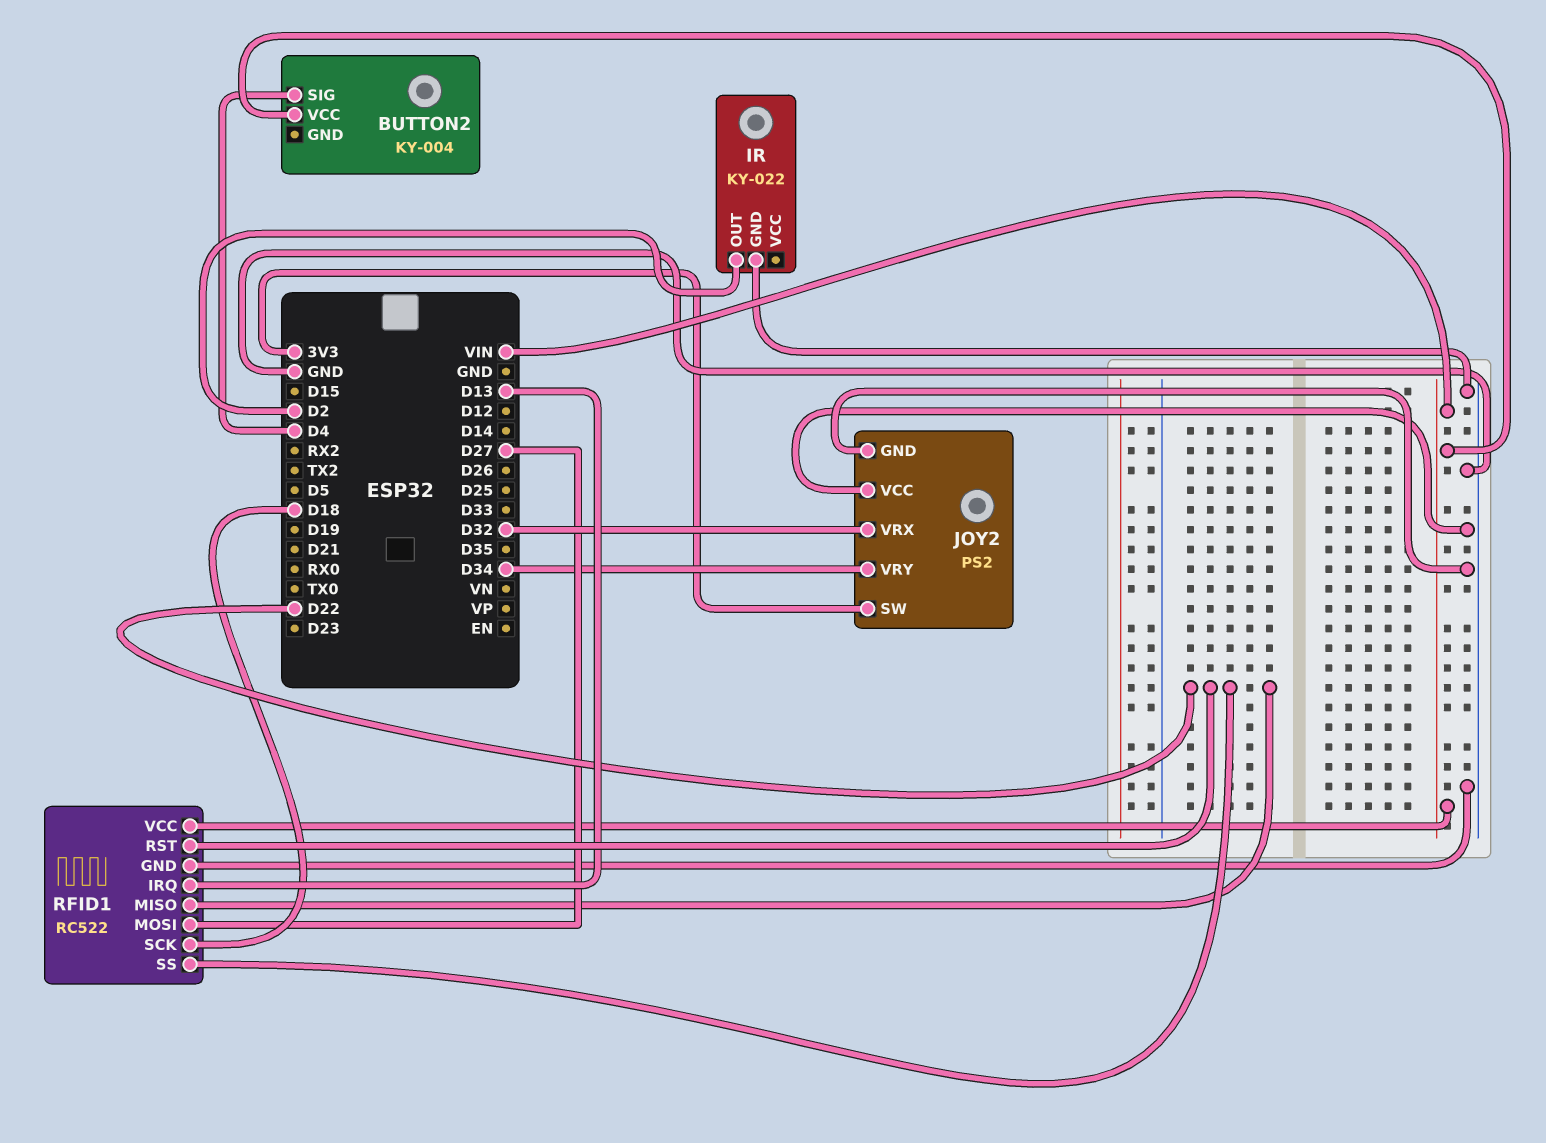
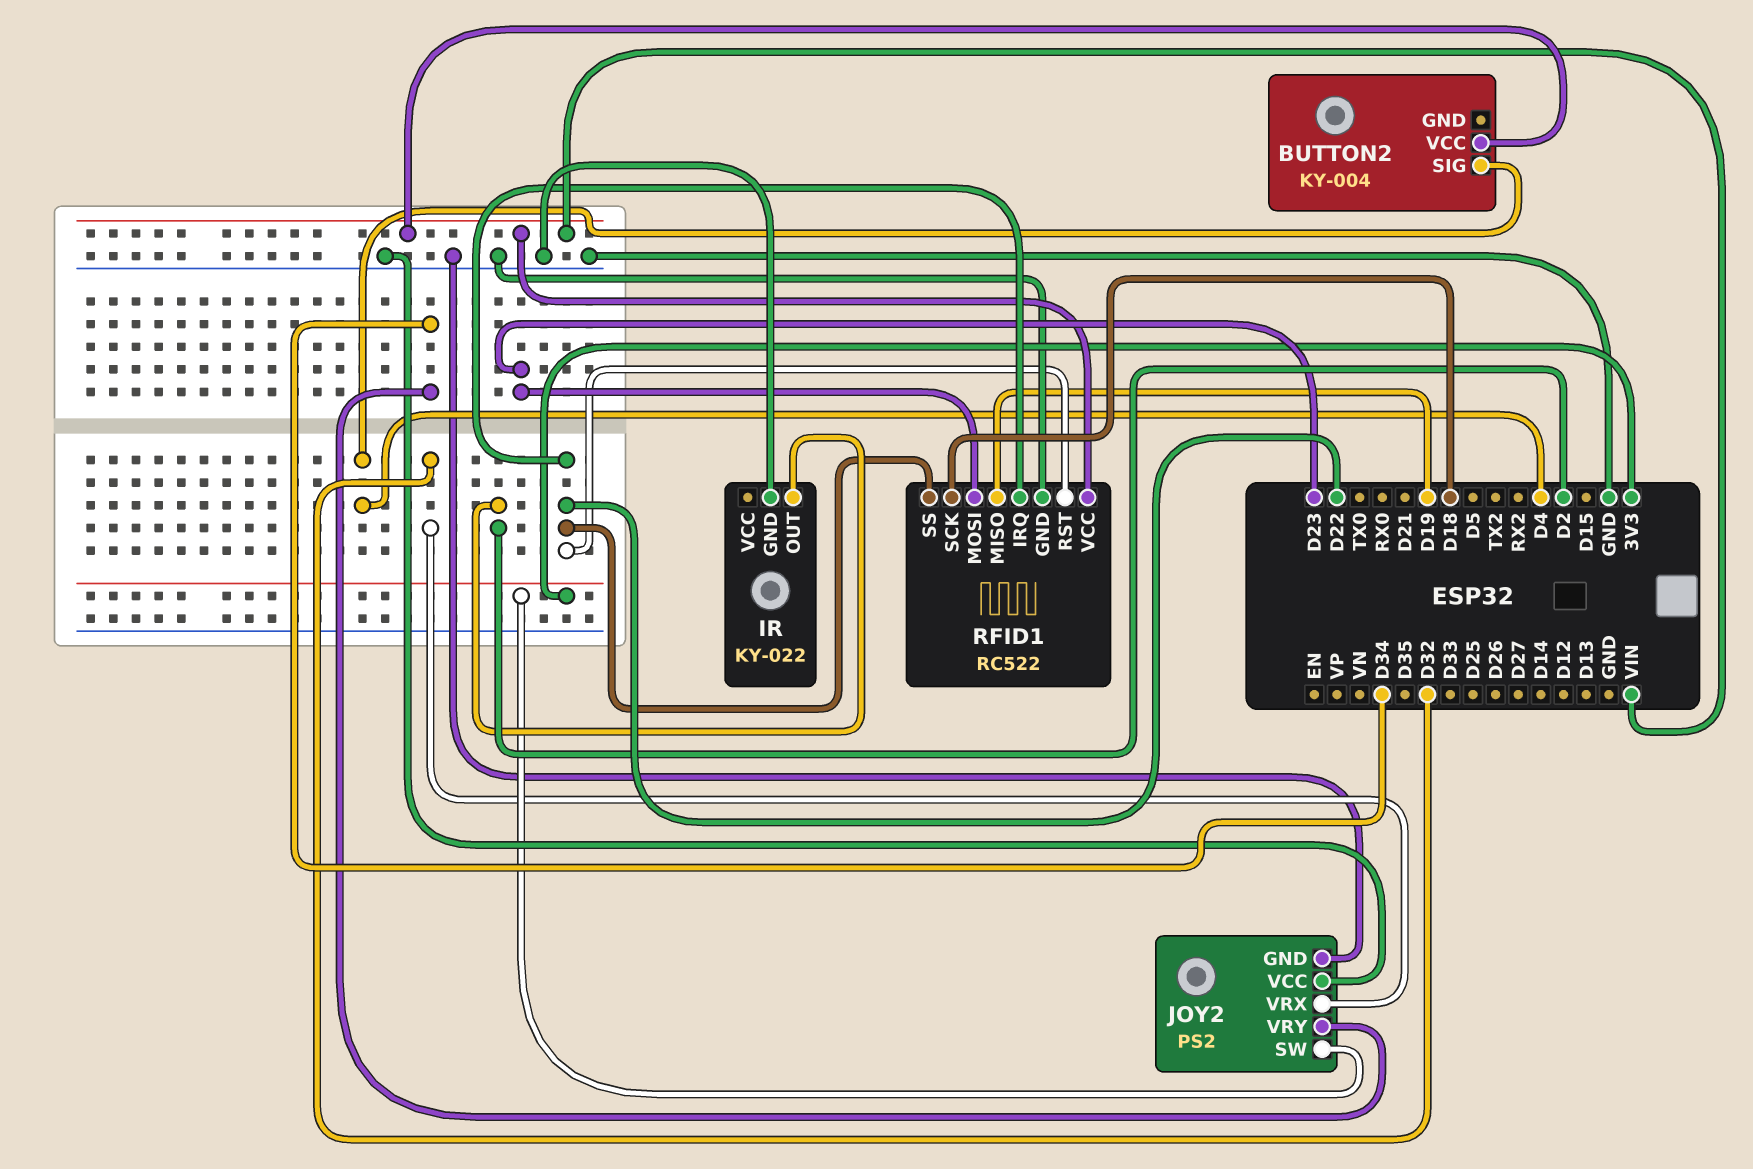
RFID1 pin IRQ: D13 -> D22
RFID1 pin MISO: D22 -> D19
RFID1 pin MOSI: D27 -> D23

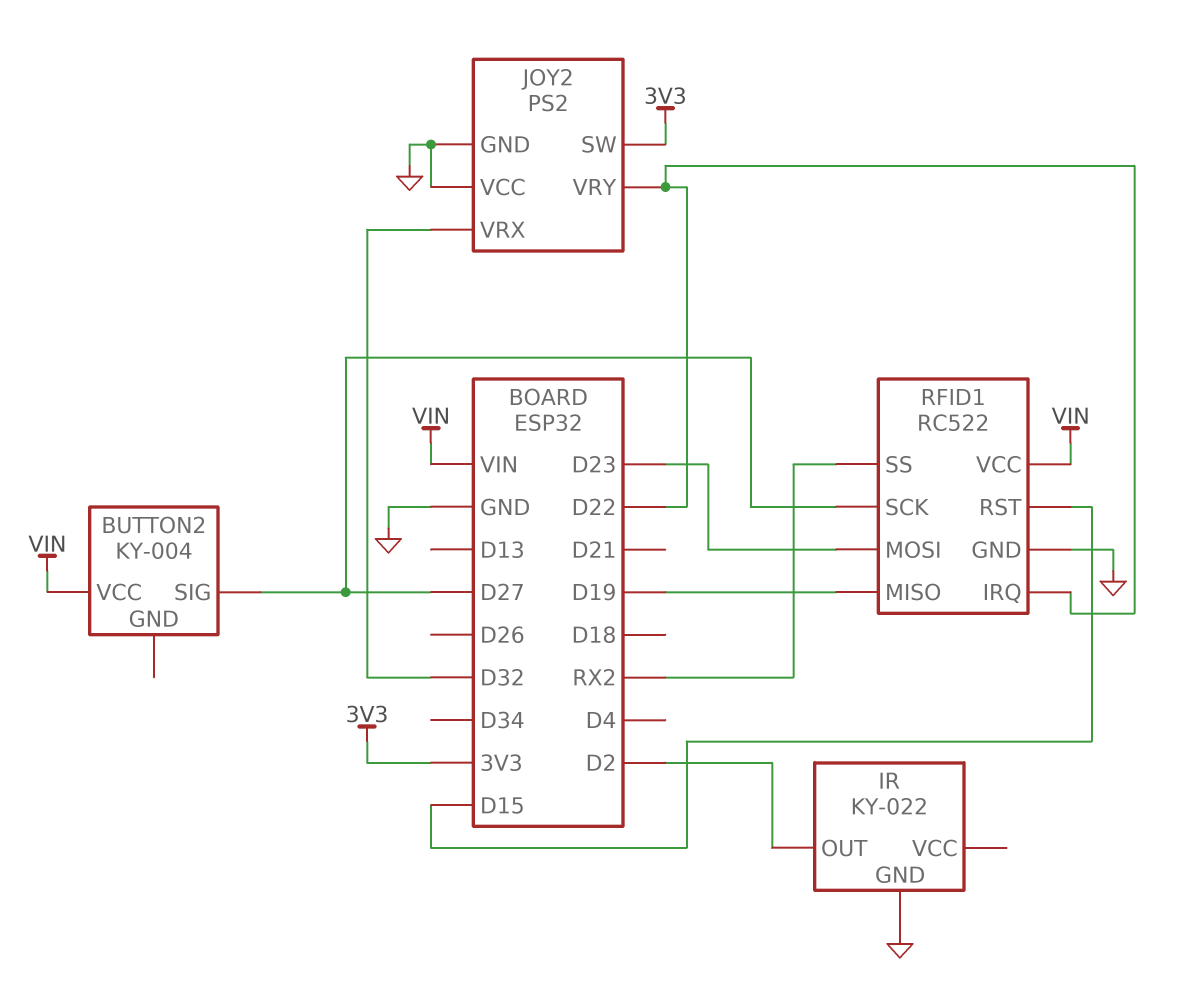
BUTTON2 pin SIG: D4 -> D27
JOY2 pin VRY: D34 -> D22
RFID1 pin RST: D22 -> D15
RFID1 pin SCK: D18 -> D27
RFID1 pin SS: D22 -> RX2

